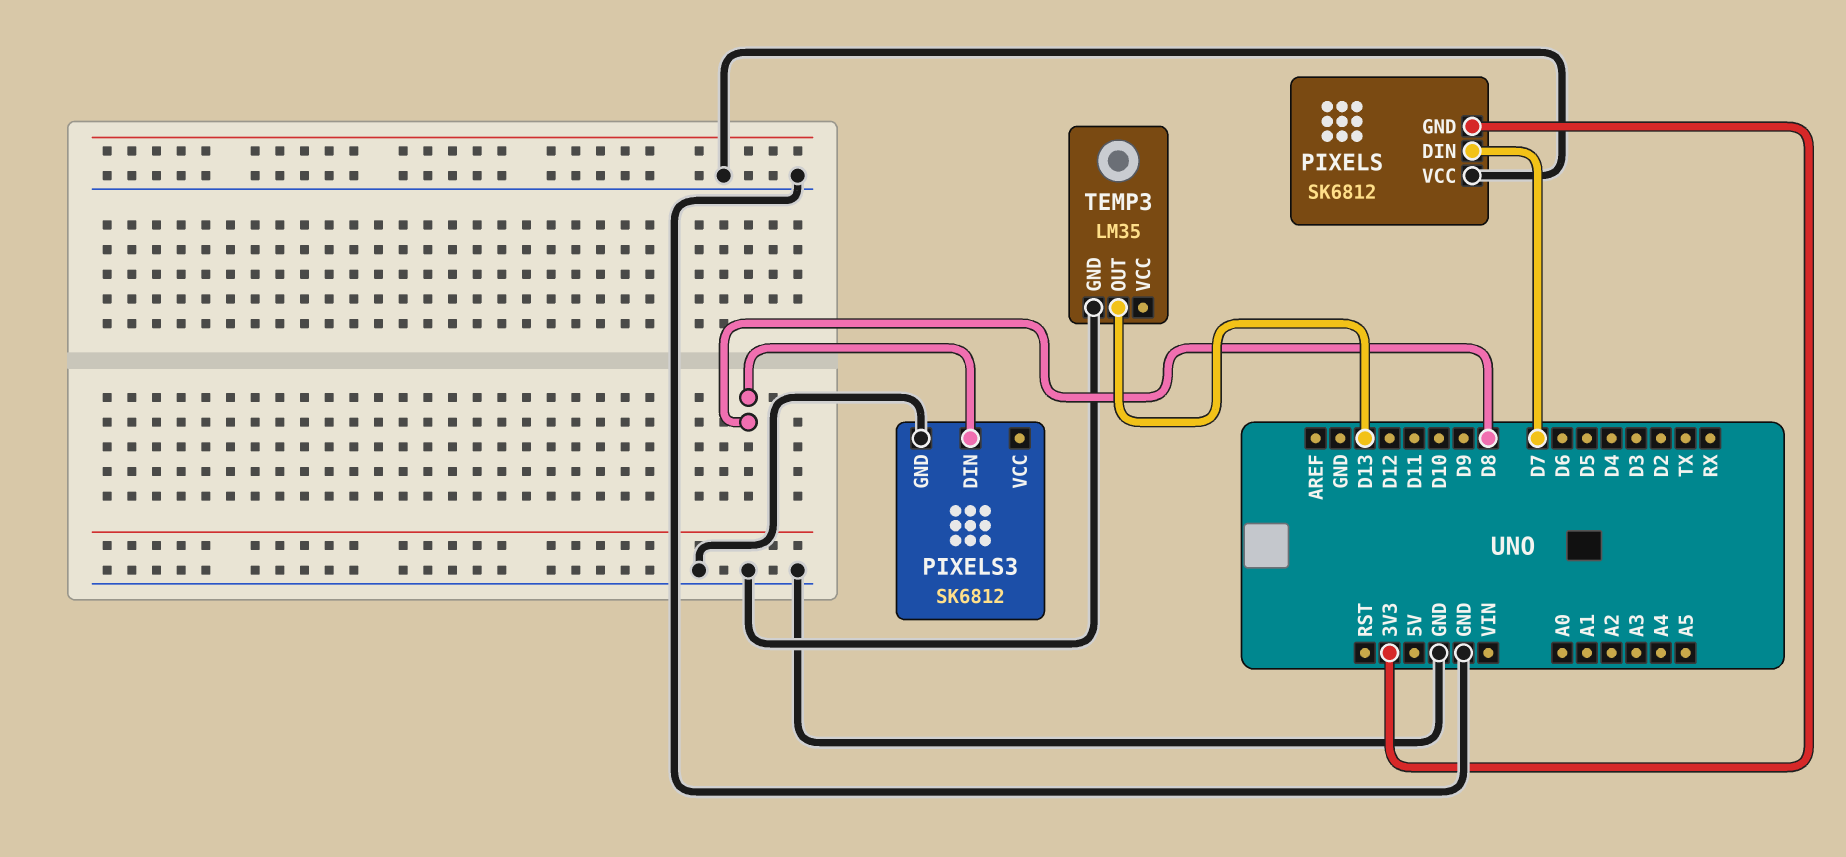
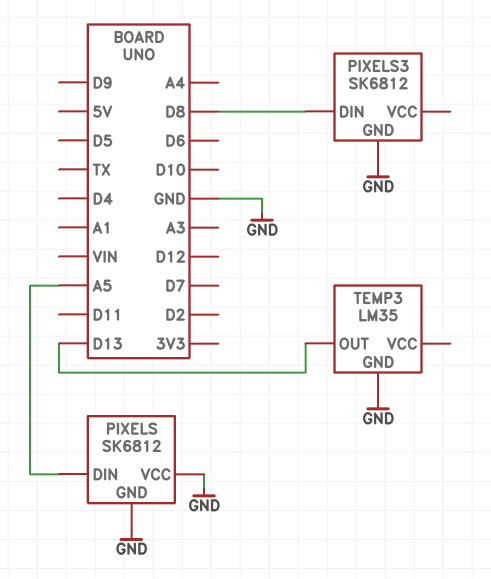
PIXELS pin DIN: D7 -> A5
PIXELS pin GND: 3V3 -> GND

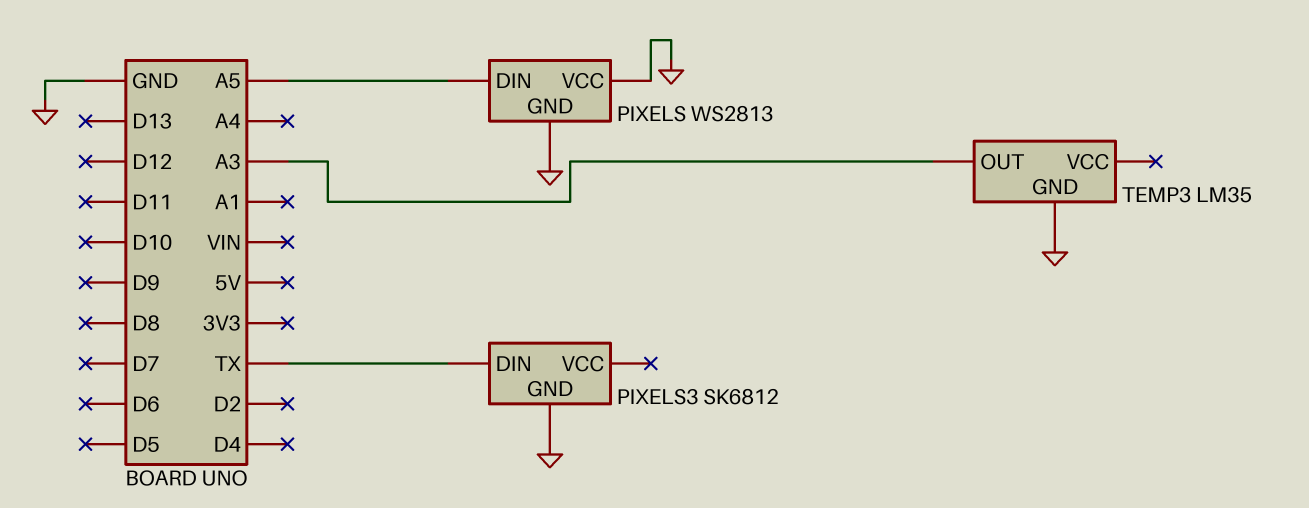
PIXELS: SK6812 -> WS2813
PIXELS3 pin DIN: D8 -> TX
TEMP3 pin OUT: D13 -> A3

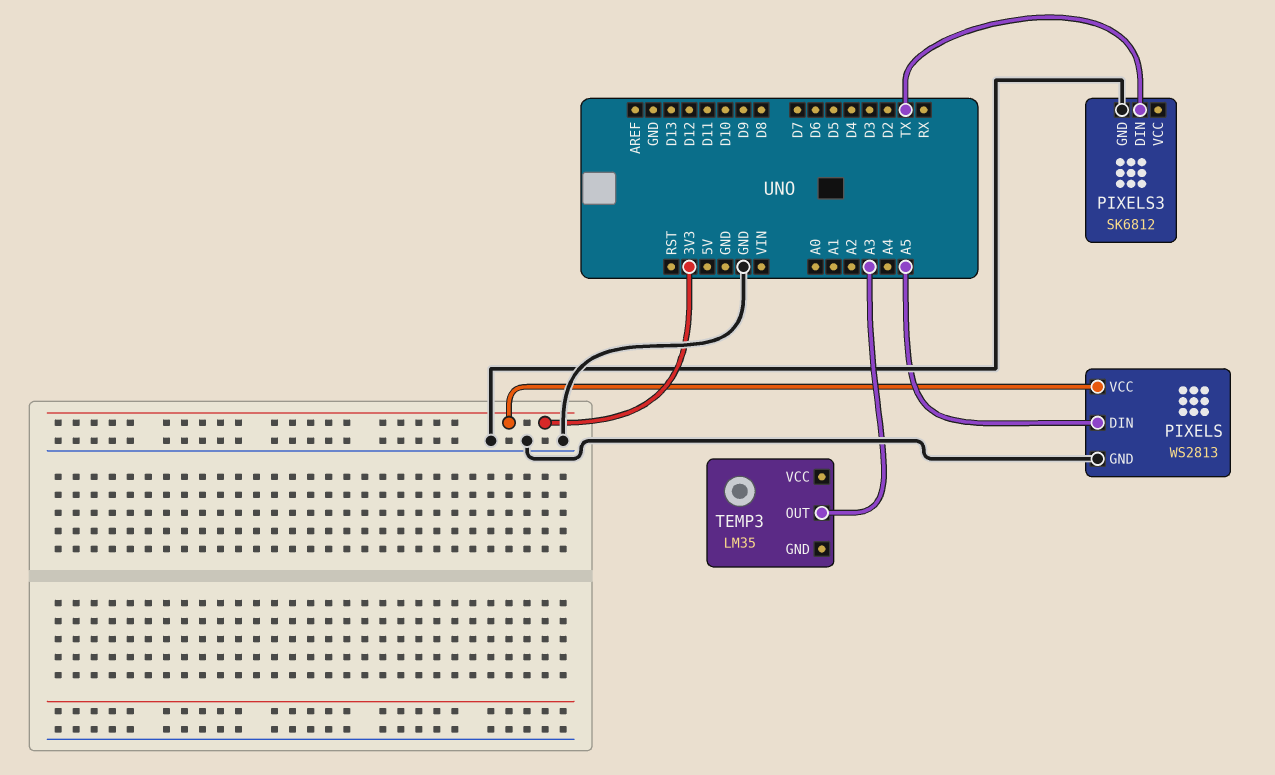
PIXELS pin VCC: GND -> 3V3
TEMP3 pin GND: GND -> none

